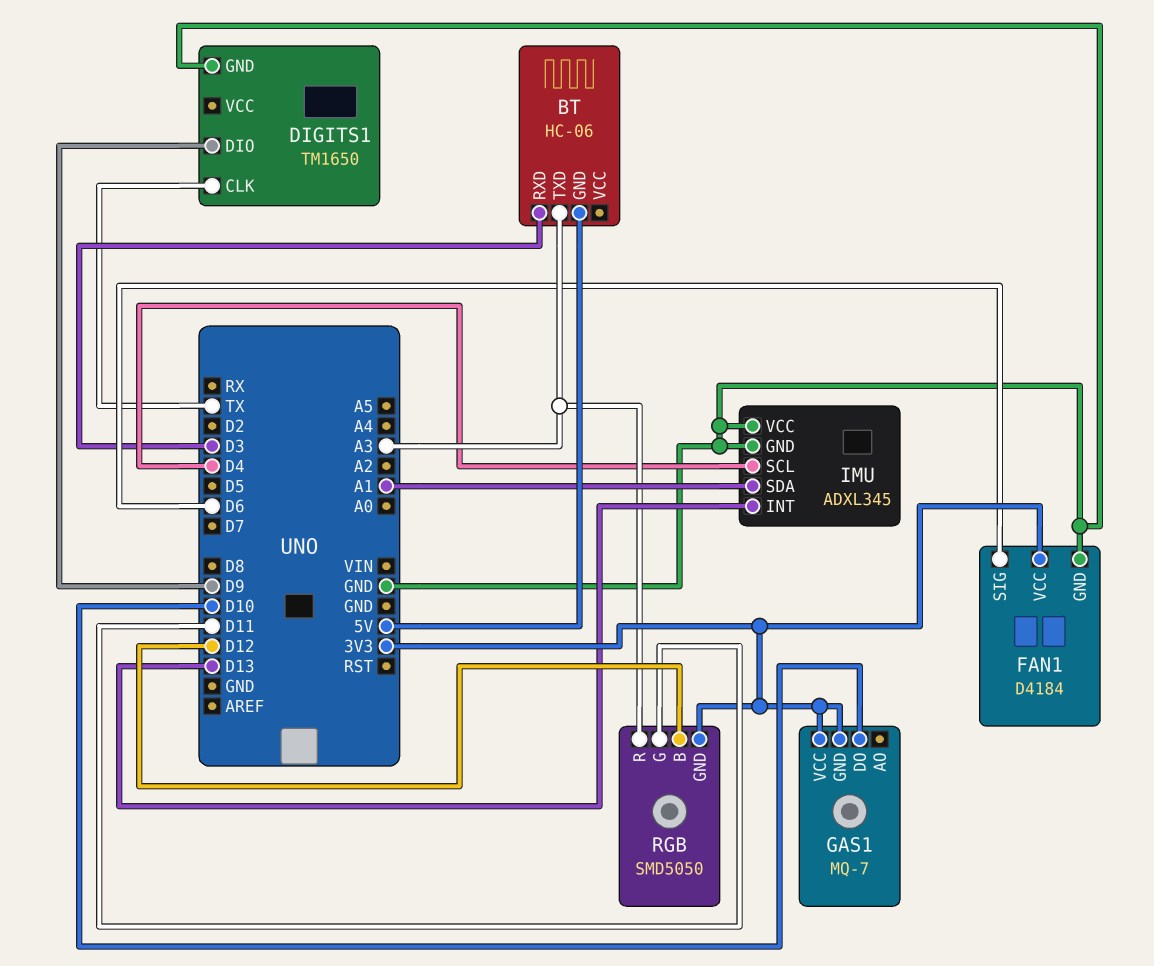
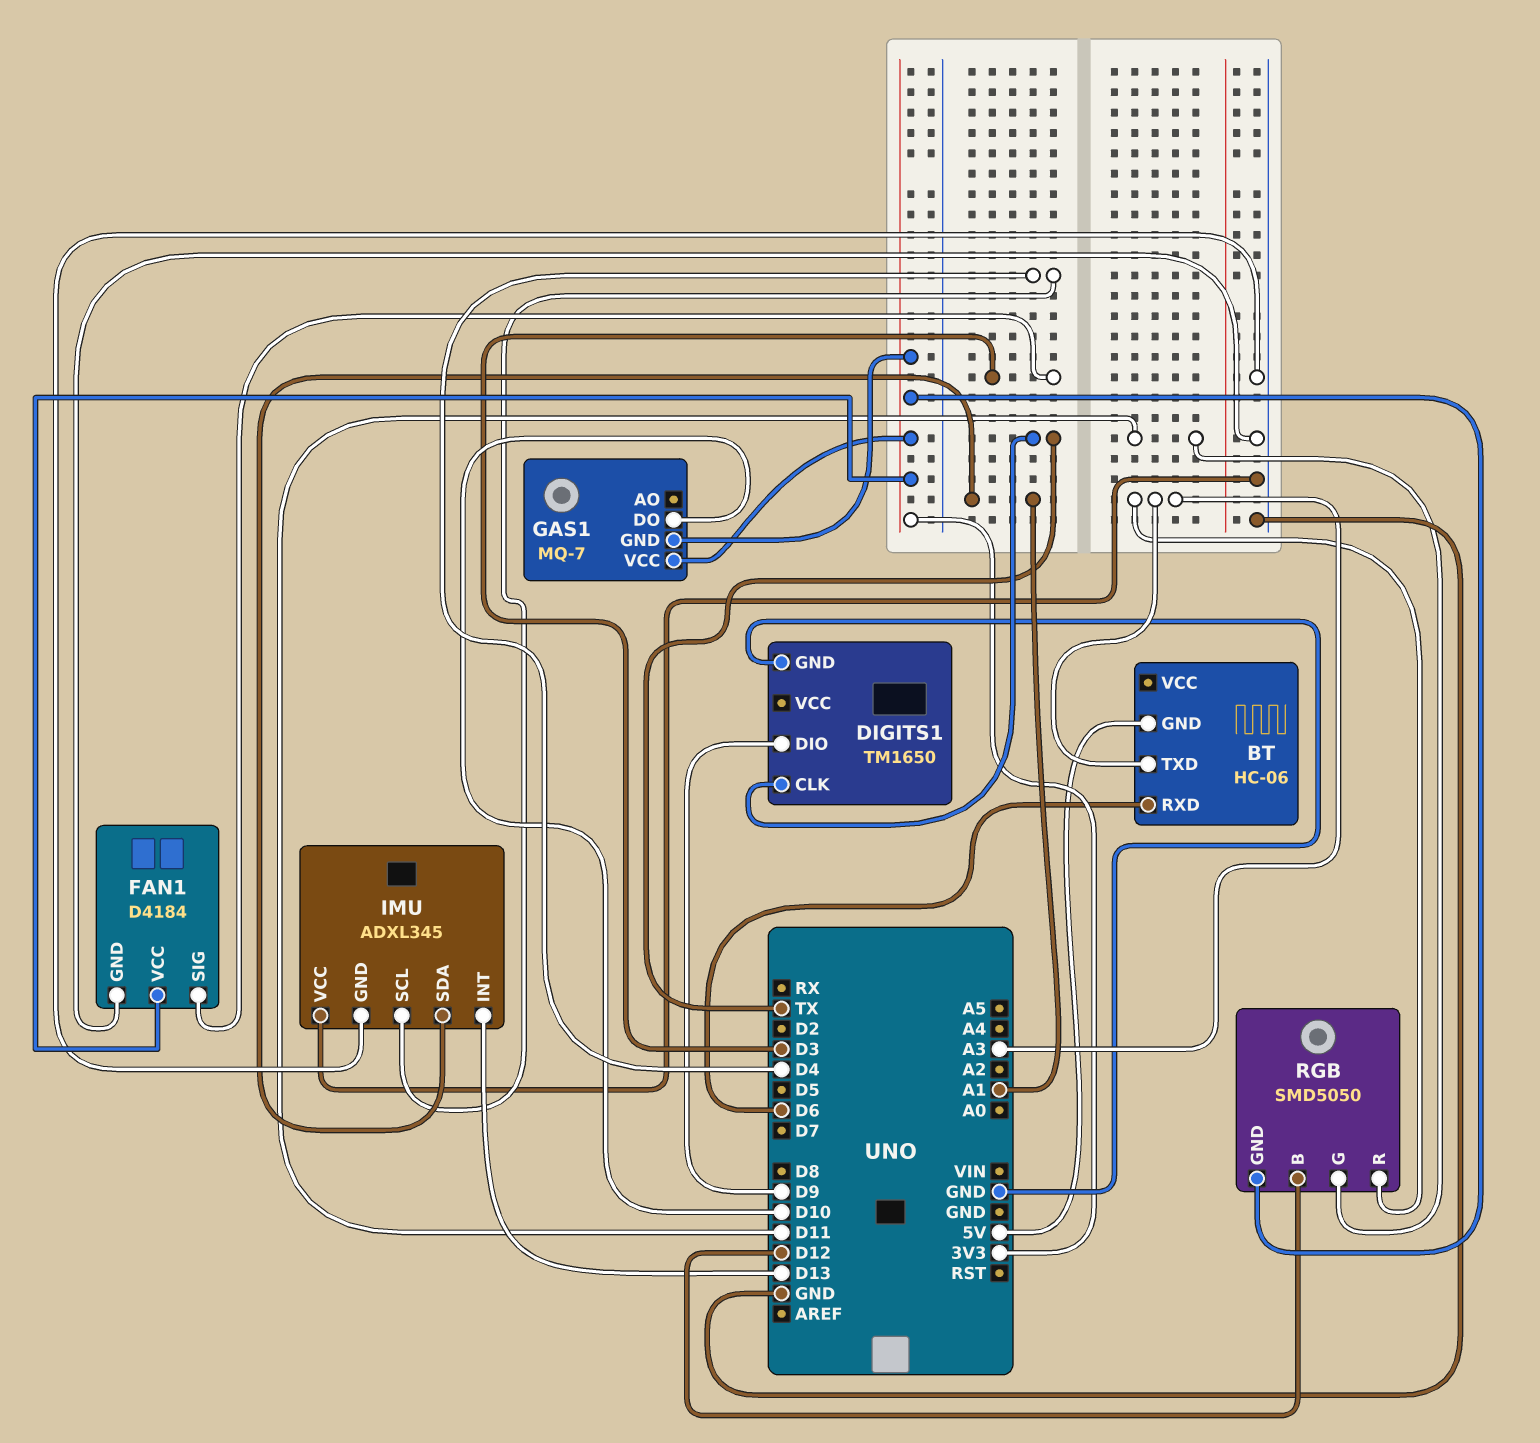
BT pin RXD: D3 -> D6
FAN1 pin SIG: D6 -> D3

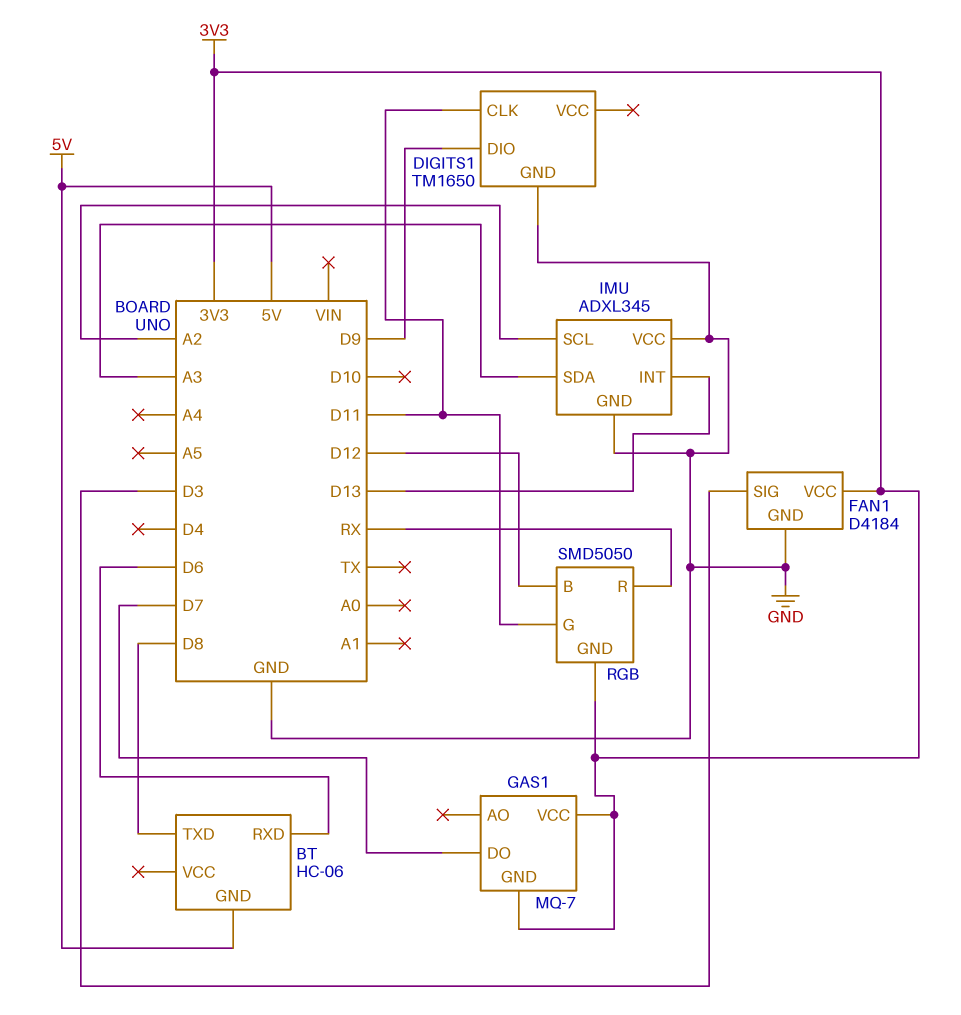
BT pin TXD: A3 -> D8
DIGITS1 pin CLK: TX -> D11
GAS1 pin DO: D10 -> D7
IMU pin SCL: D4 -> A2
IMU pin SDA: A1 -> A3
RGB pin R: A3 -> RX

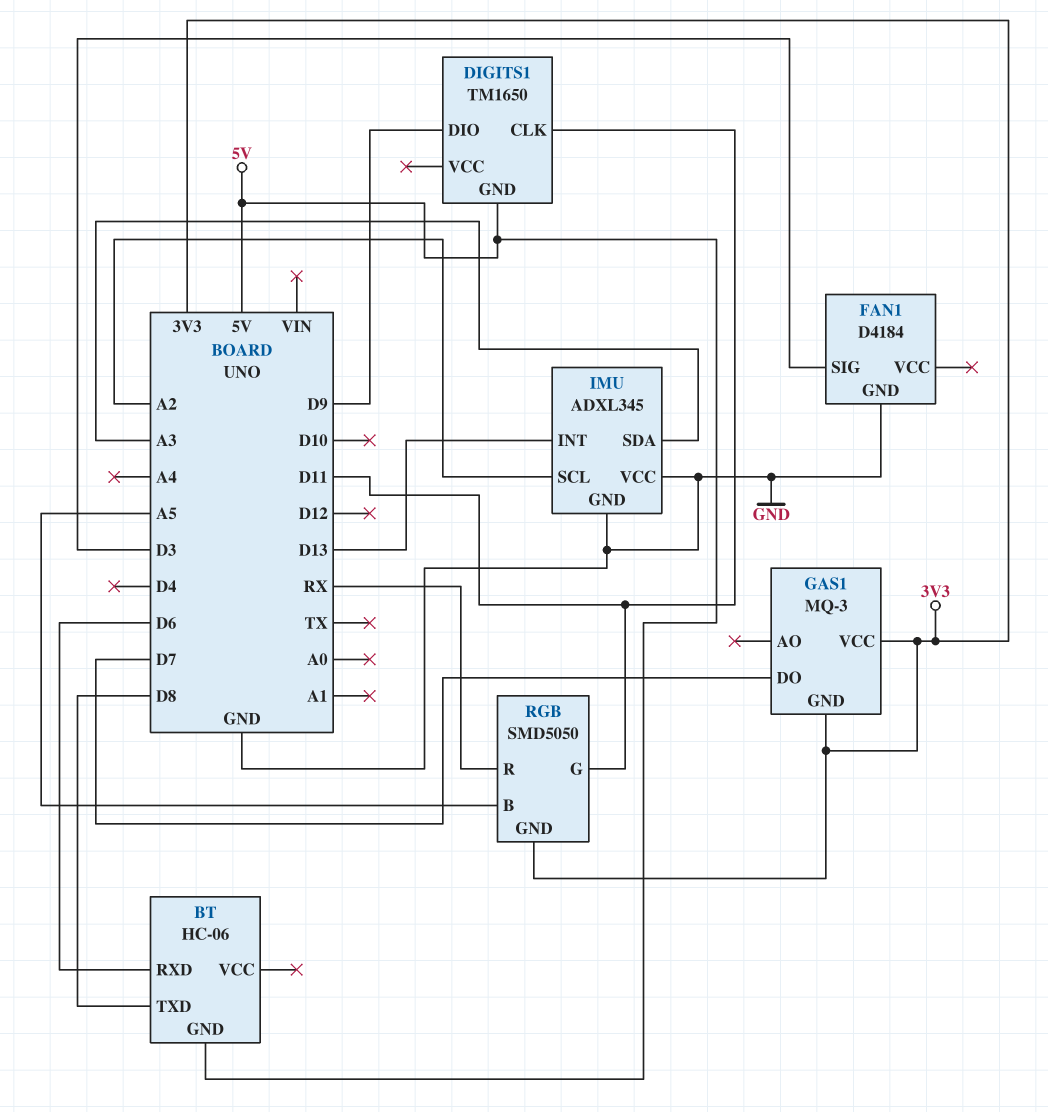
DIGITS1 pin GND: GND -> 5V
FAN1 pin VCC: 3V3 -> none
GAS1: MQ-7 -> MQ-3
RGB pin B: D12 -> A5

